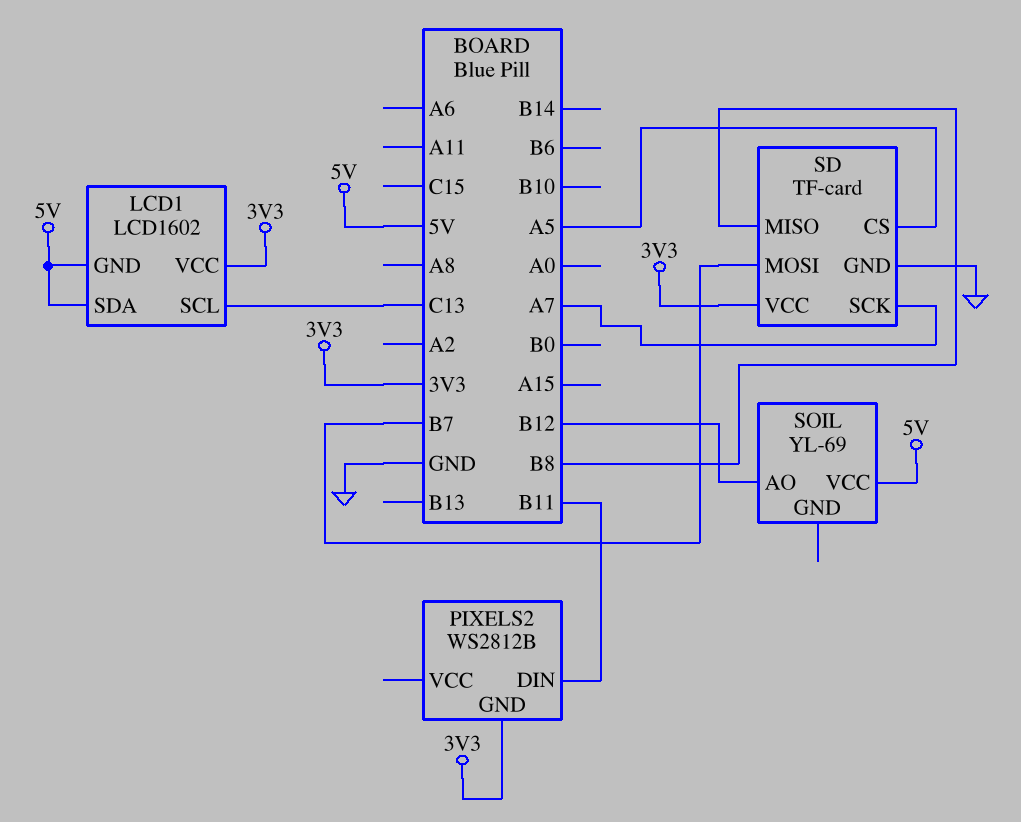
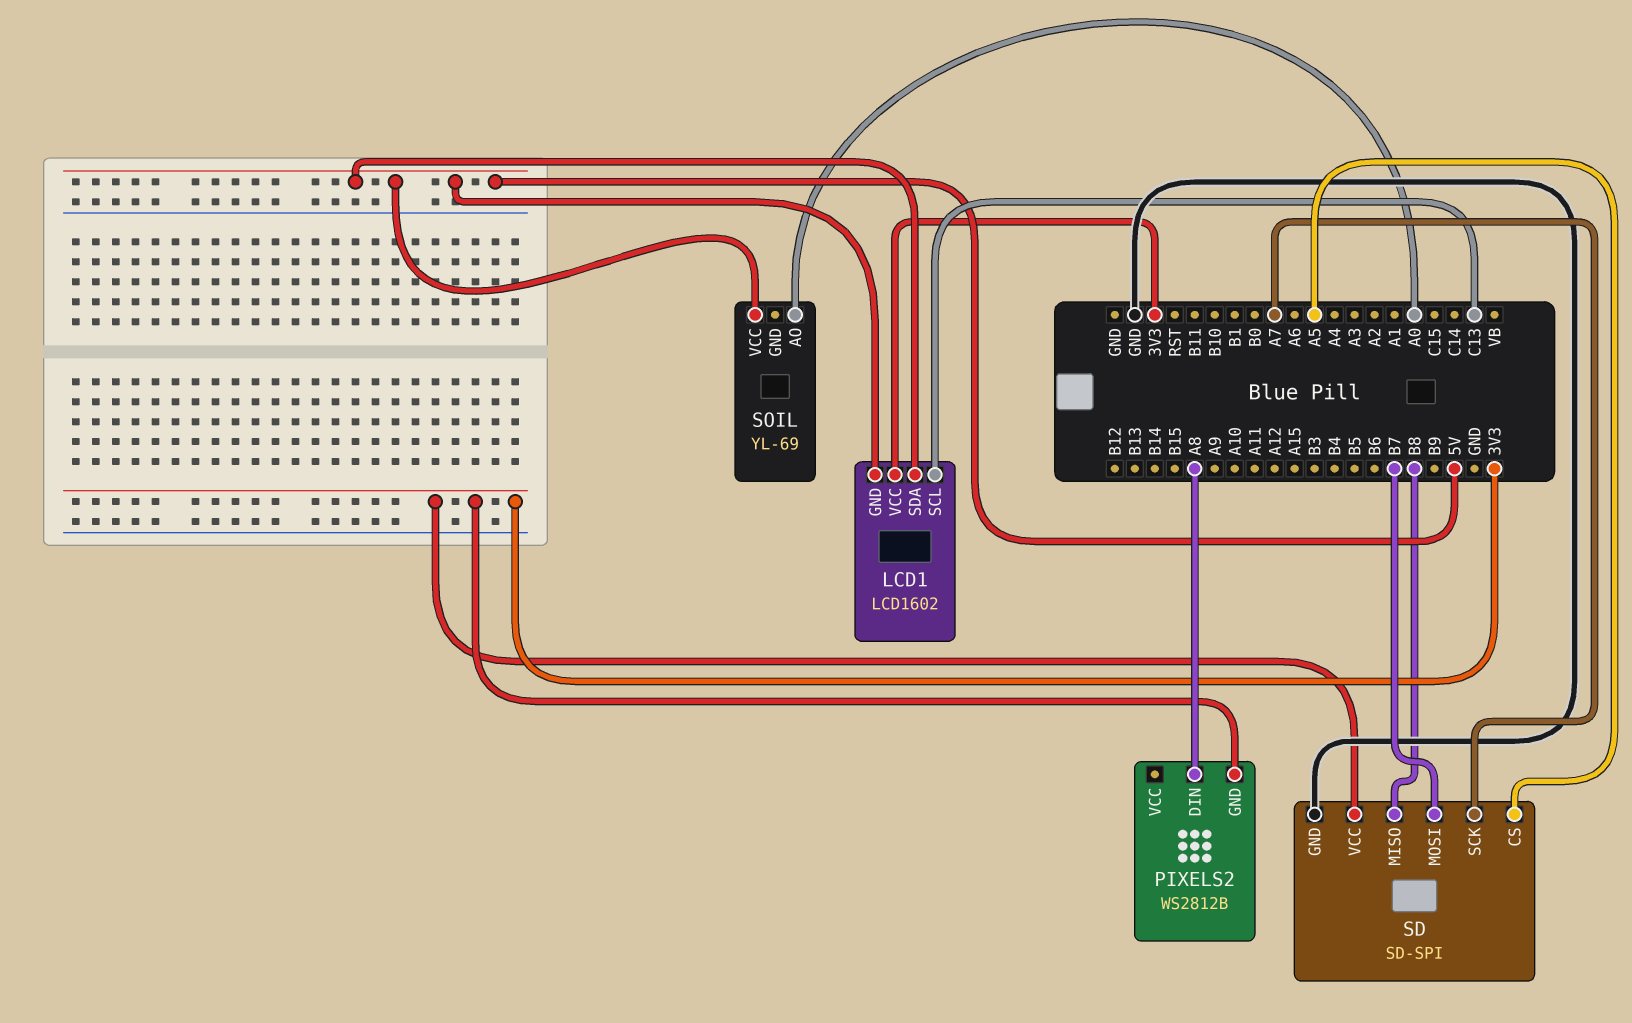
PIXELS2 pin DIN: B11 -> A8
SD: TF-card -> SD-SPI
SOIL pin AO: B12 -> A0

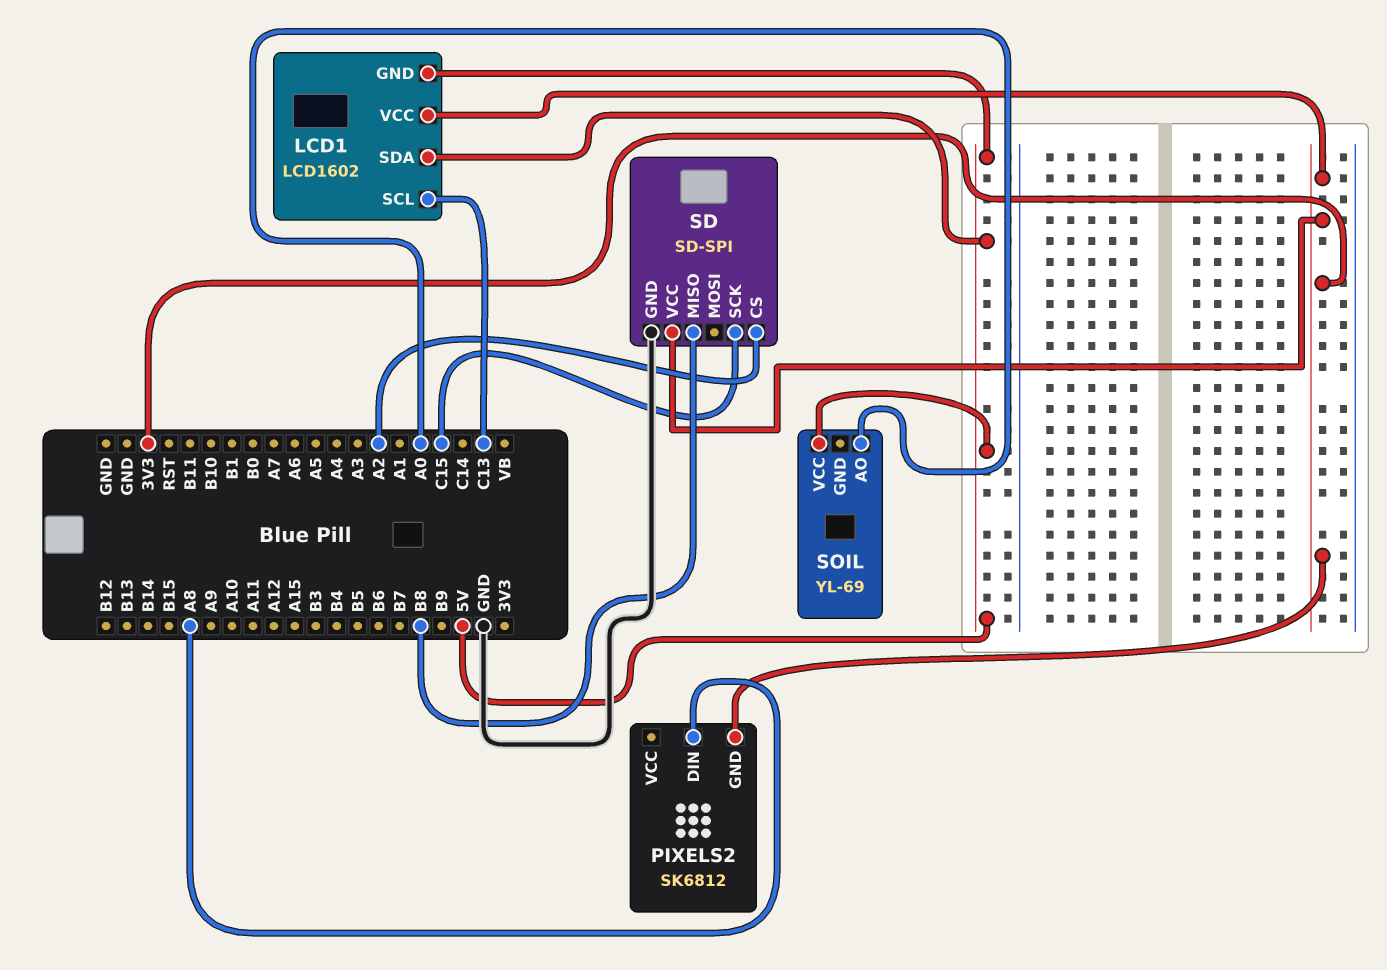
PIXELS2: WS2812B -> SK6812
SD pin CS: A5 -> A2
SD pin MOSI: B7 -> none
SD pin SCK: A7 -> C15

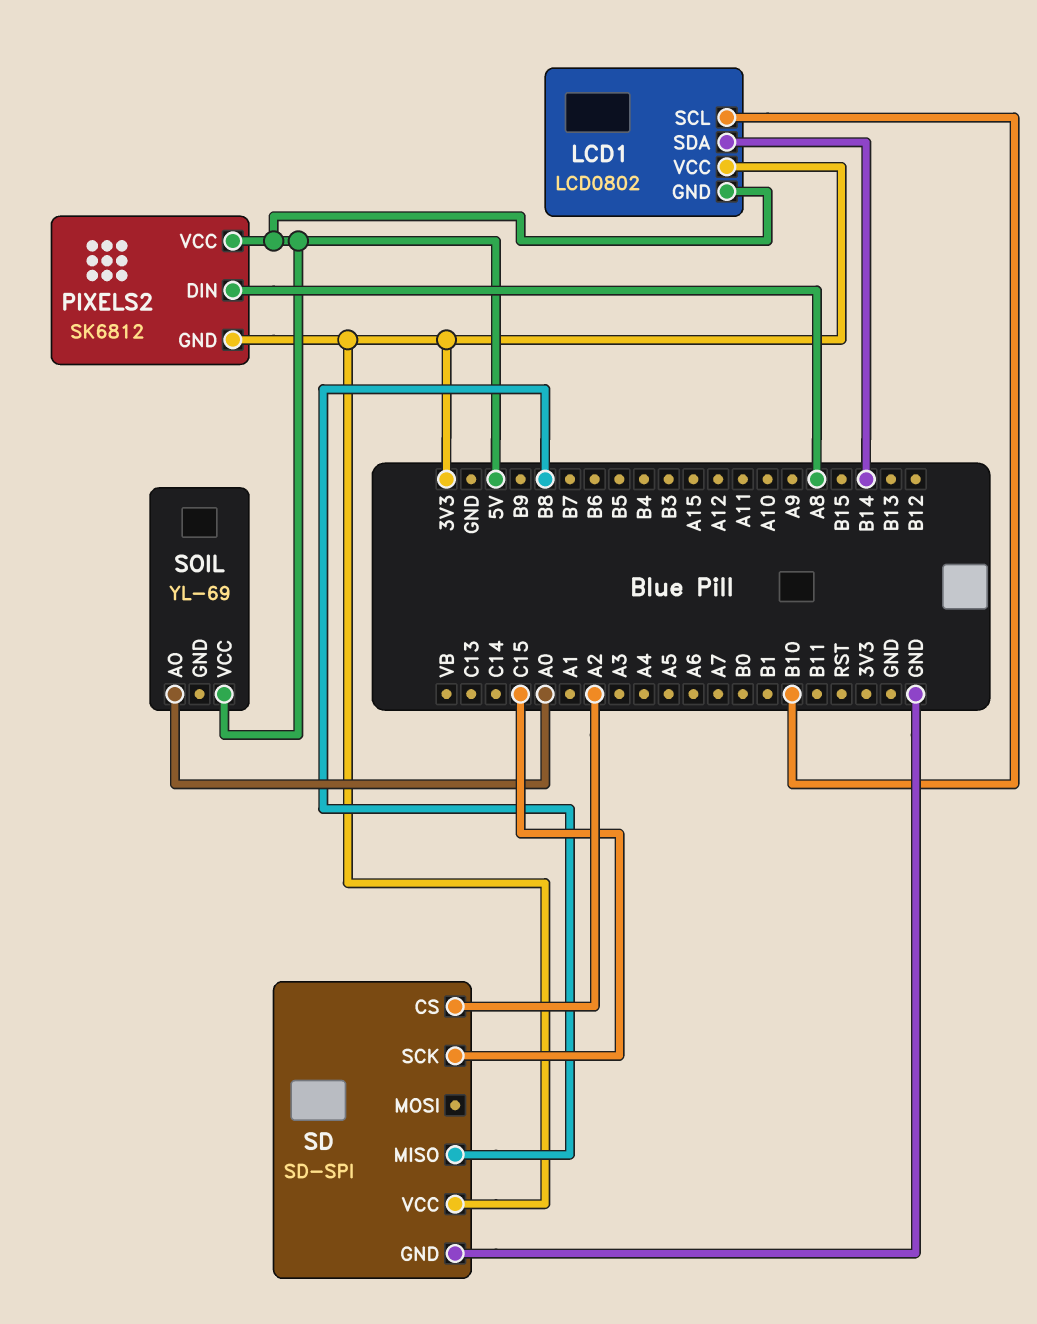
LCD1: LCD1602 -> LCD0802
LCD1 pin SCL: C13 -> B10
LCD1 pin SDA: 5V -> B14
PIXELS2 pin VCC: none -> 5V

